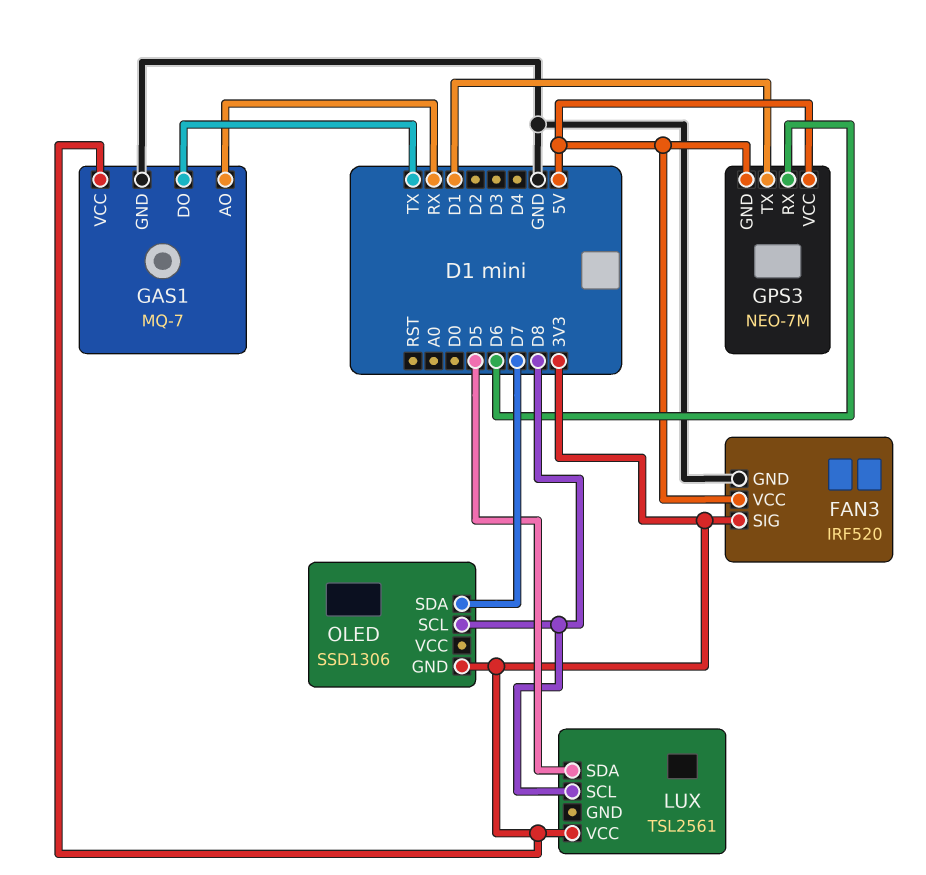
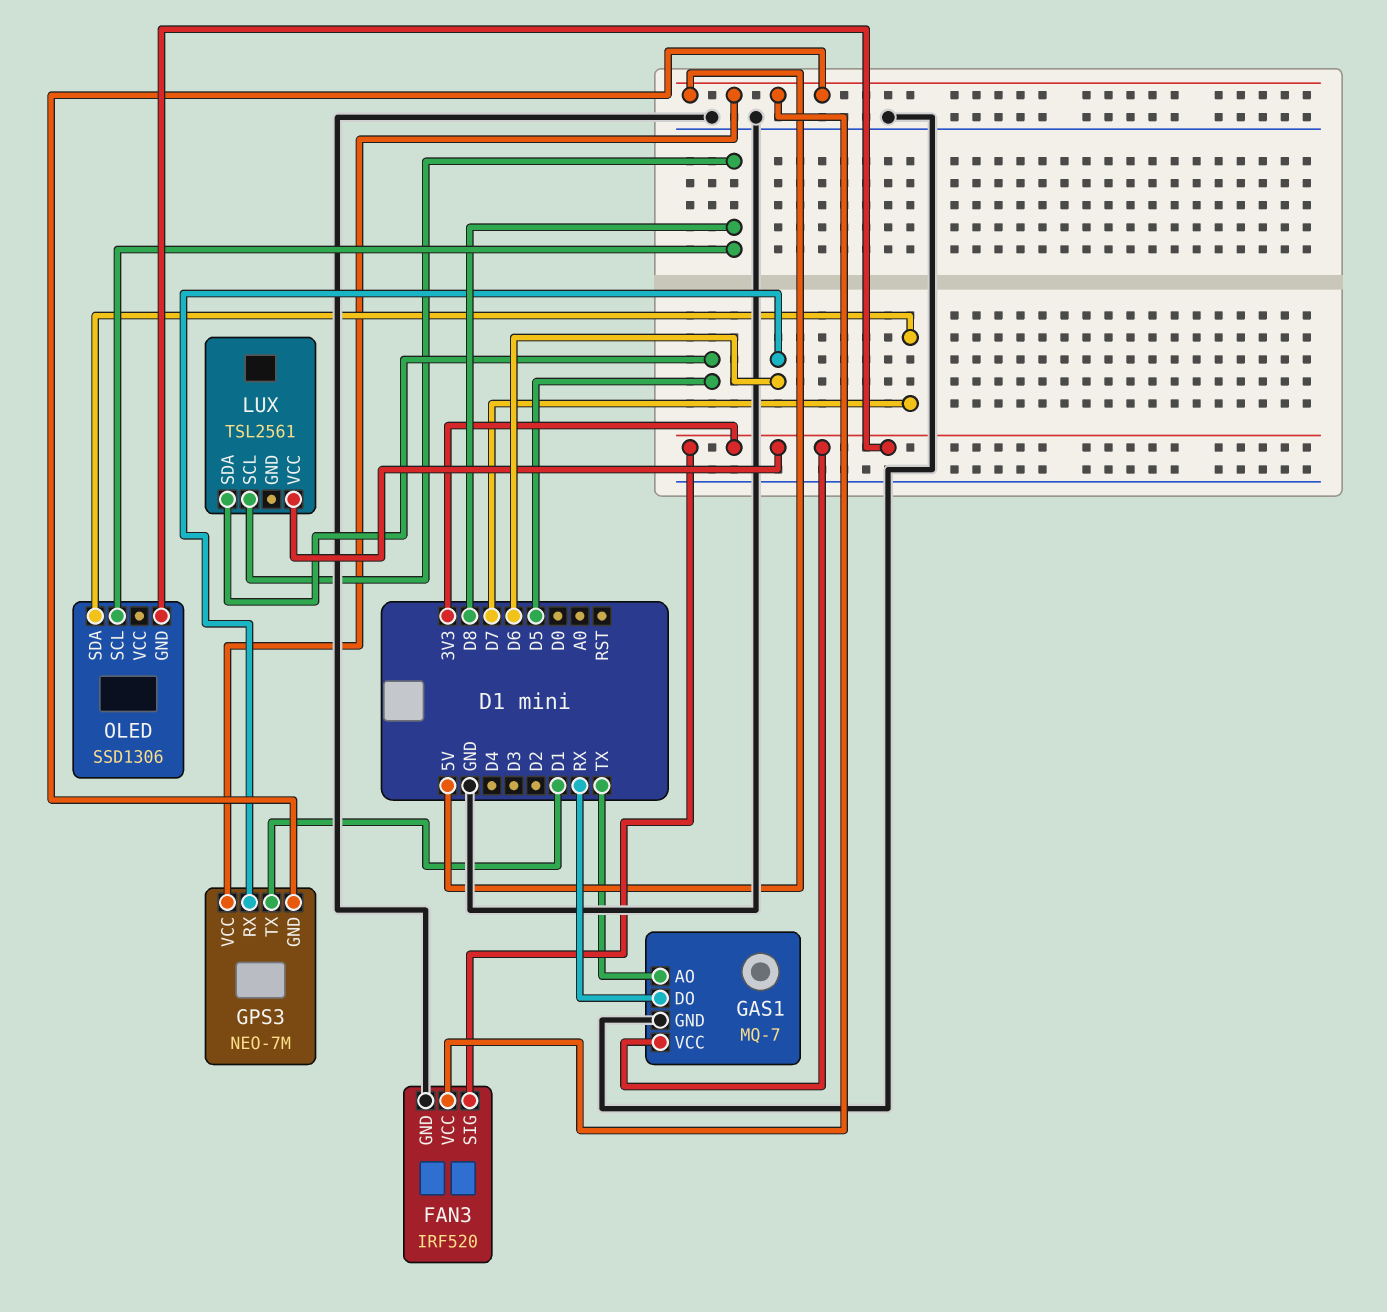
GAS1 pin AO: RX -> TX
GAS1 pin DO: TX -> RX

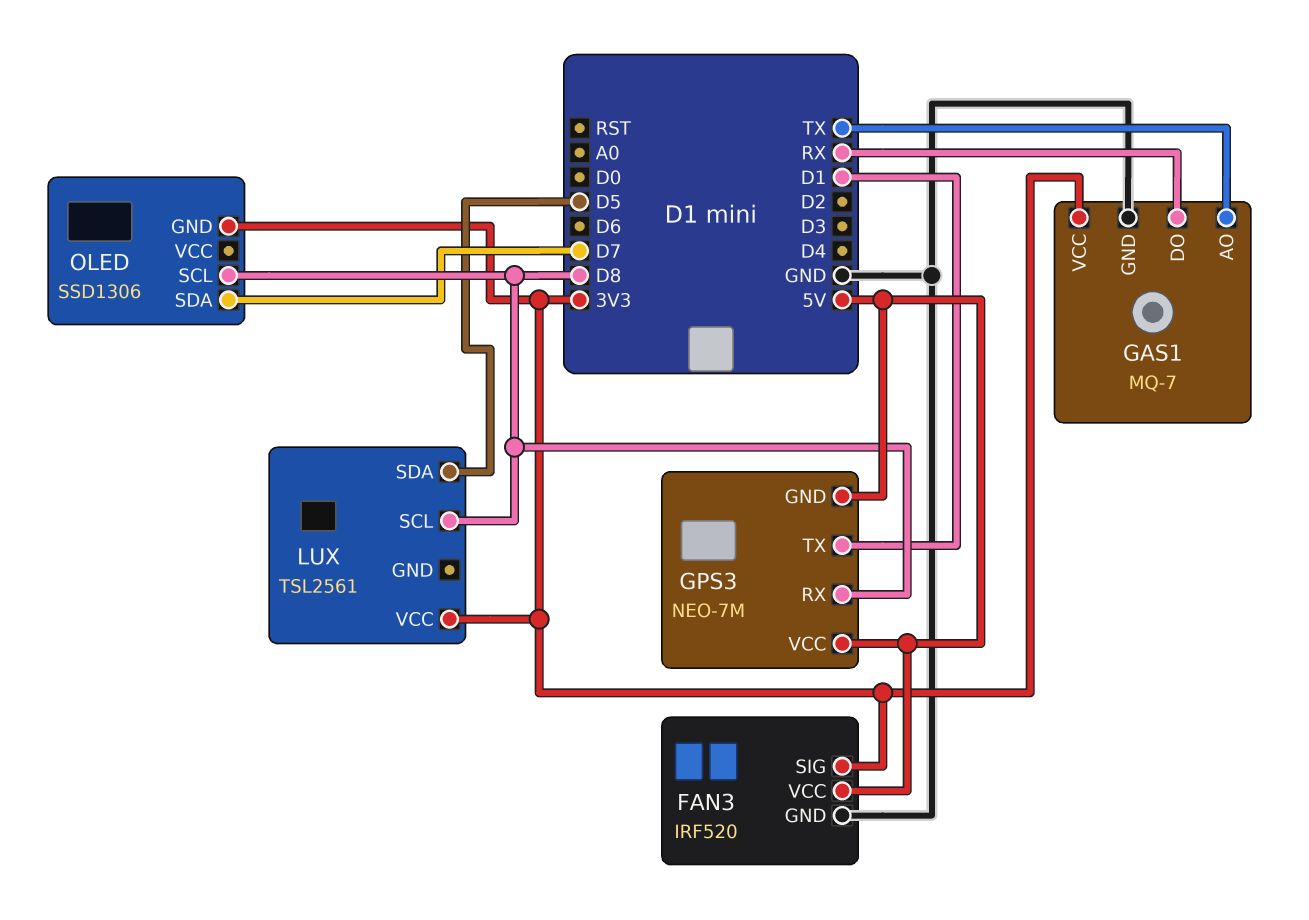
GPS3 pin RX: D6 -> D8

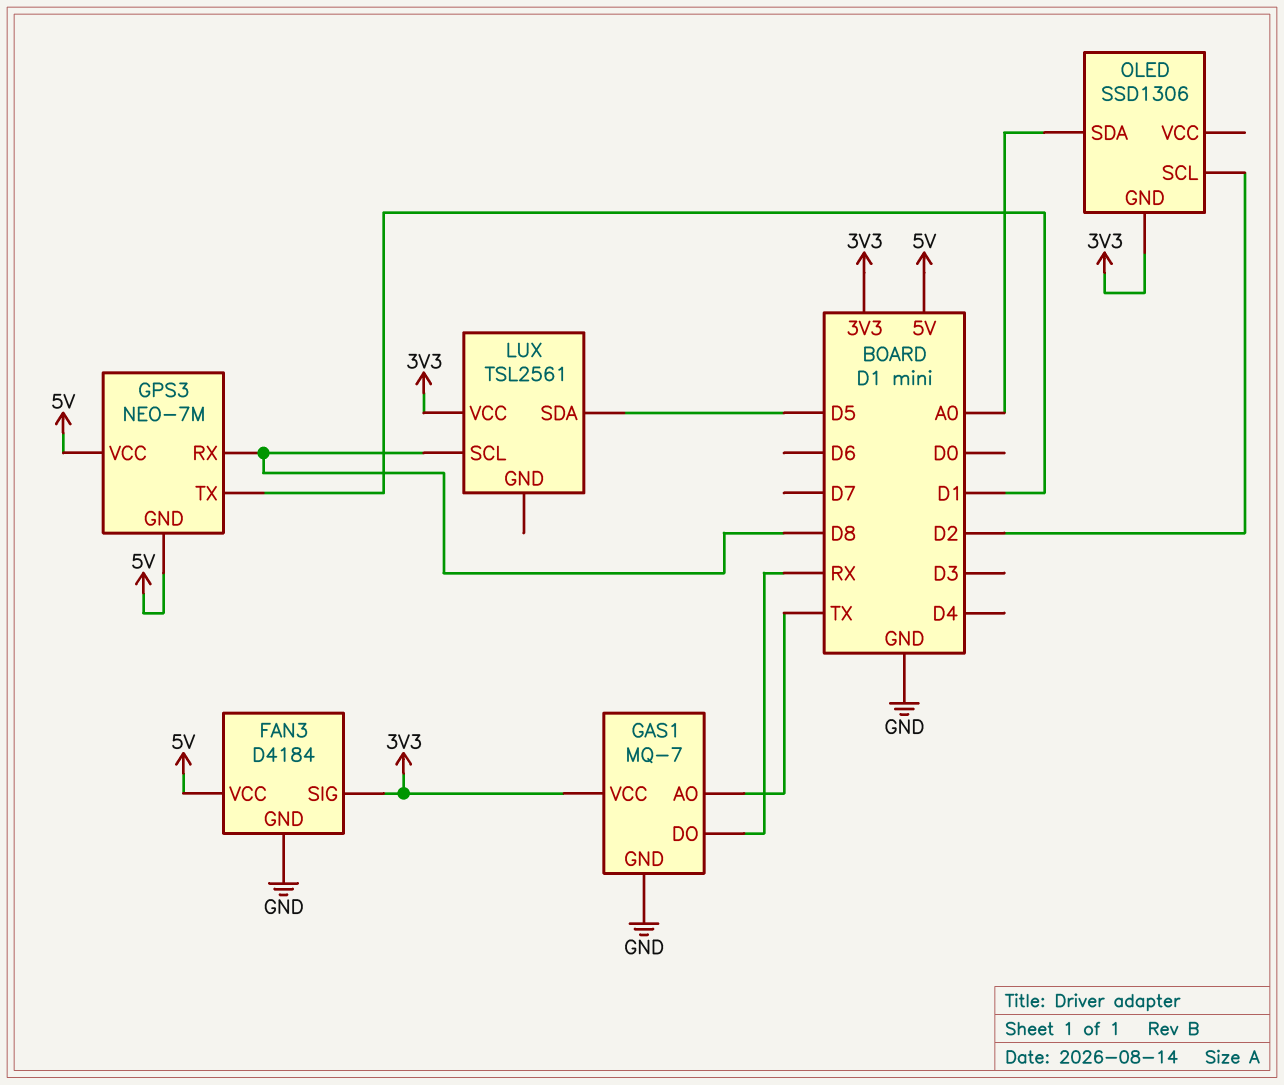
FAN3: IRF520 -> D4184
OLED pin SCL: D8 -> D2
OLED pin SDA: D7 -> A0

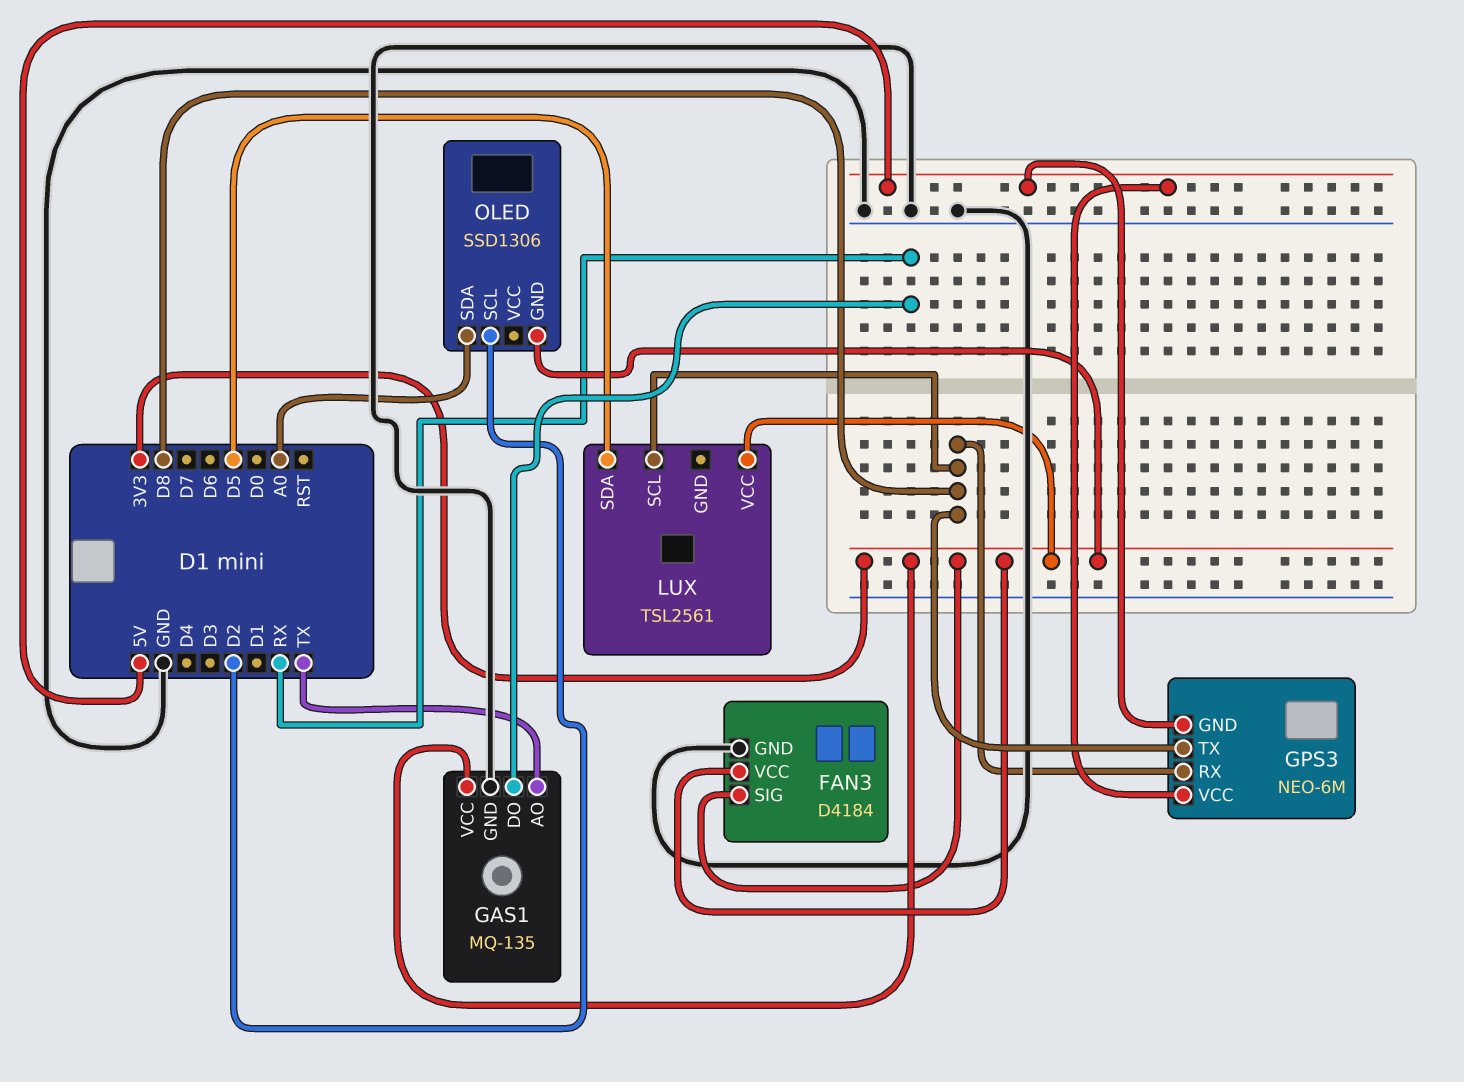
FAN3 pin VCC: 5V -> 3V3
GAS1: MQ-7 -> MQ-135
GPS3: NEO-7M -> NEO-6M
GPS3 pin TX: D1 -> D8

